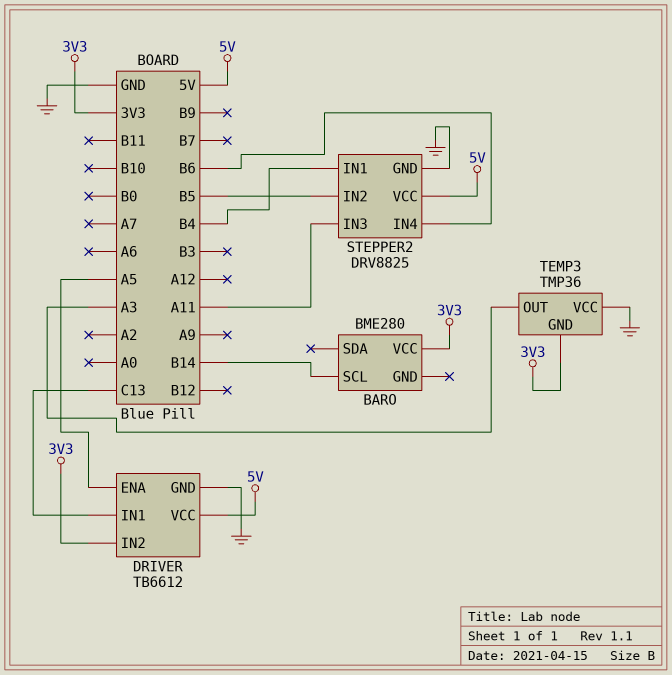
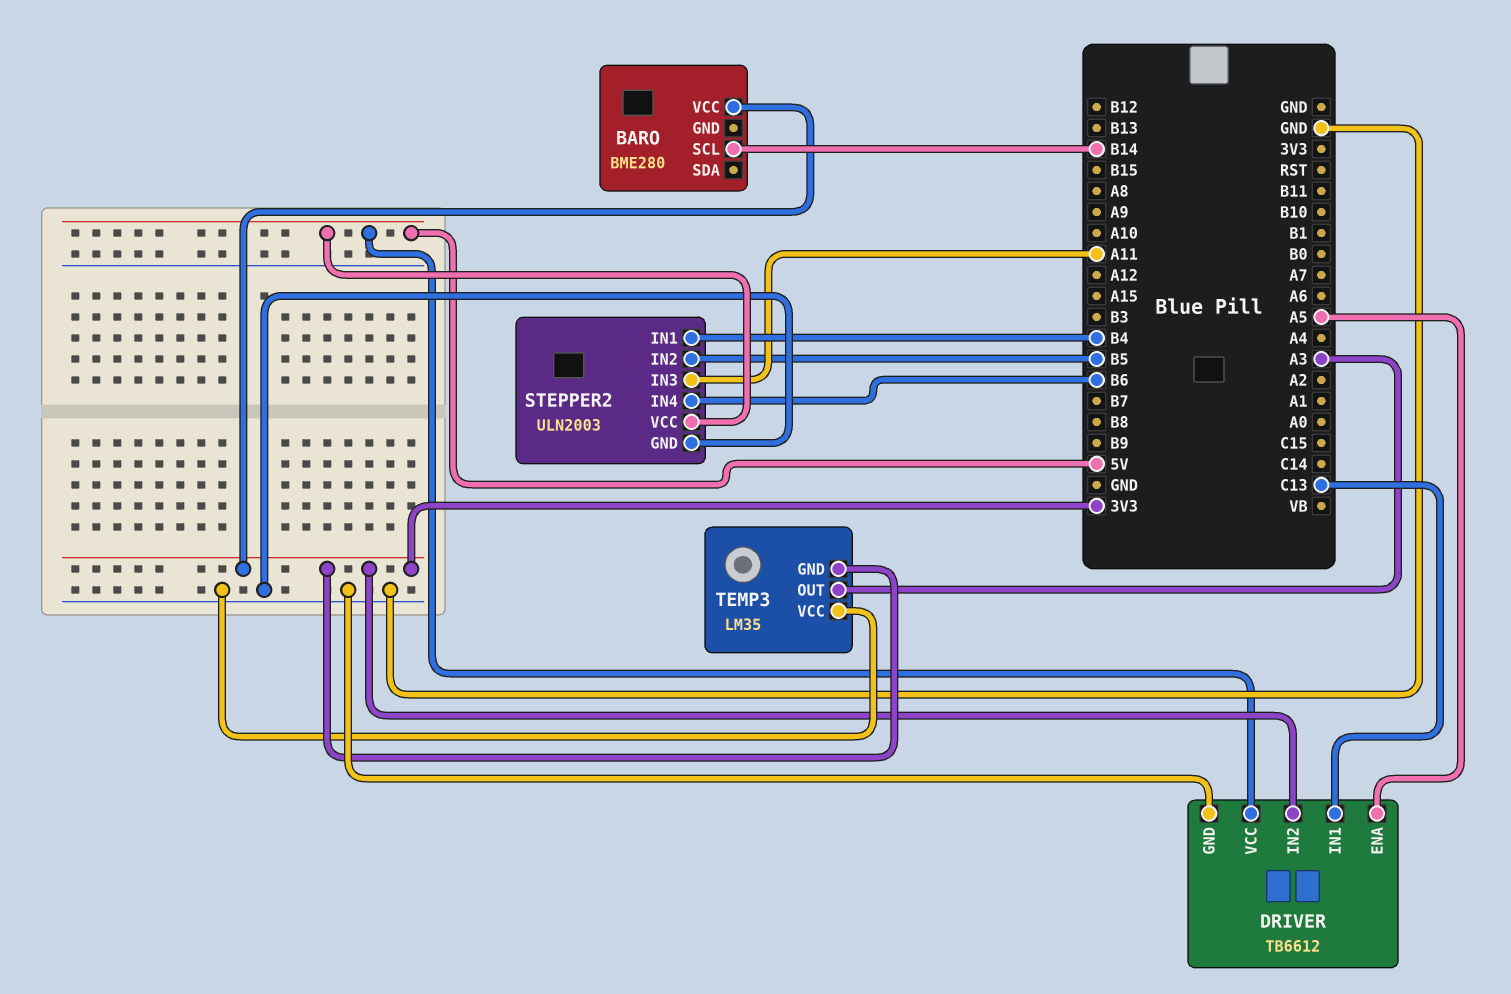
STEPPER2: DRV8825 -> ULN2003
TEMP3: TMP36 -> LM35

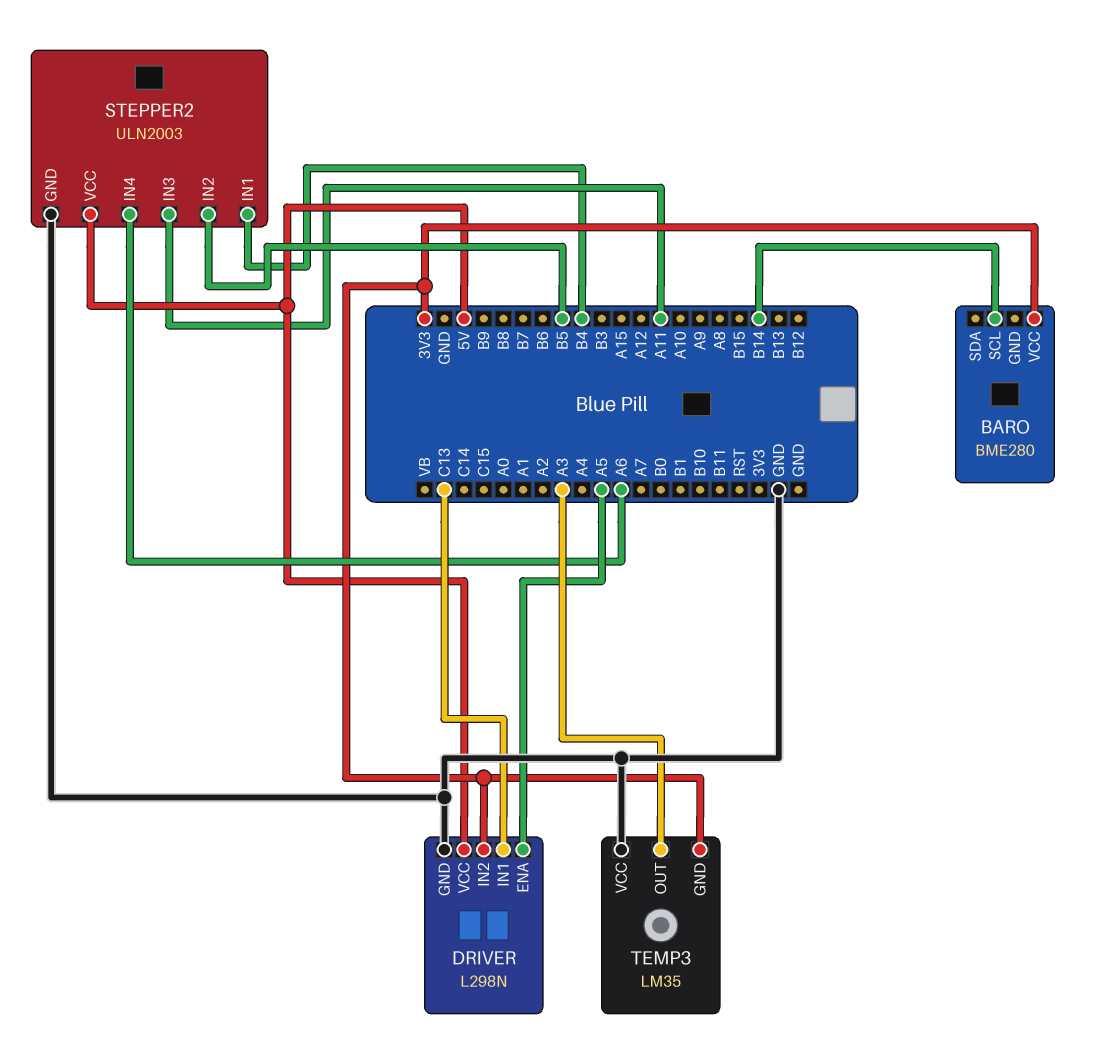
DRIVER: TB6612 -> L298N
STEPPER2 pin IN4: B6 -> A6

